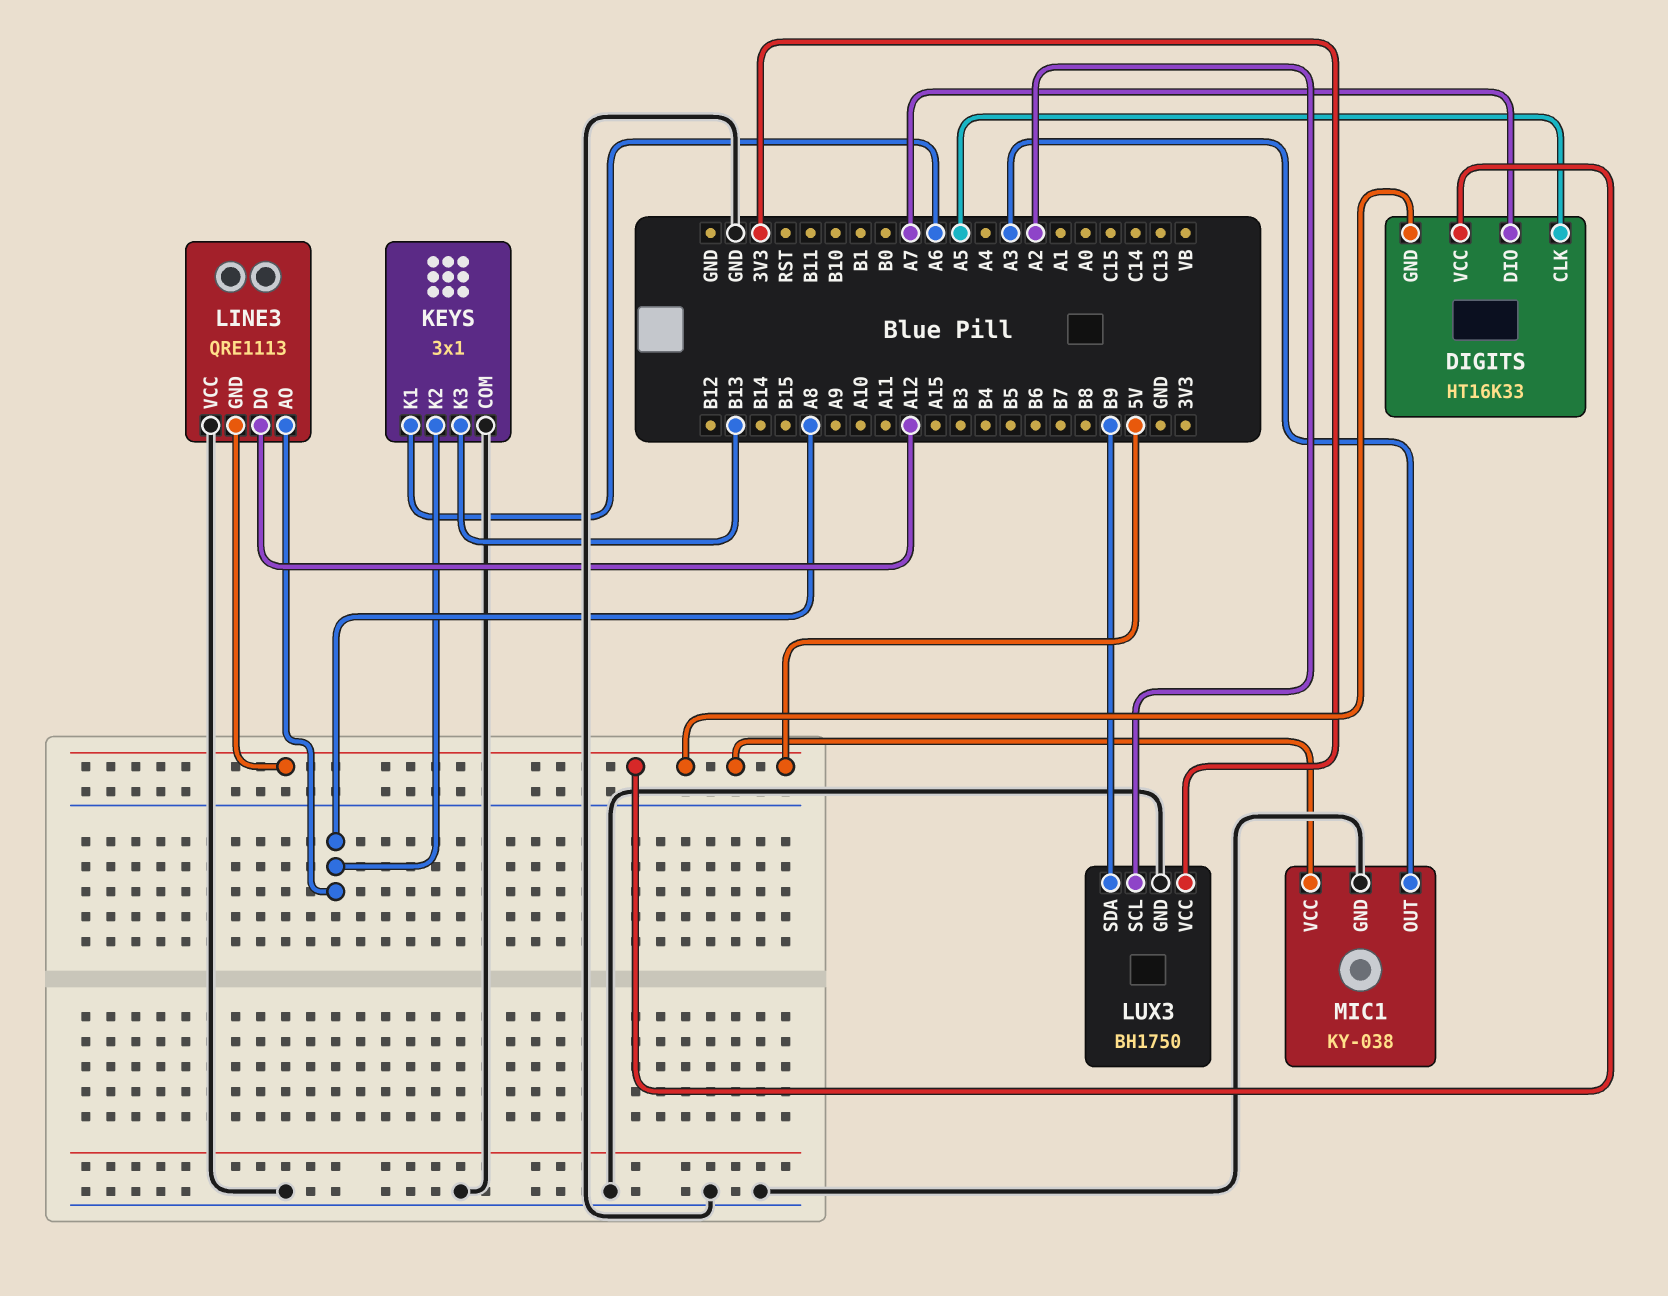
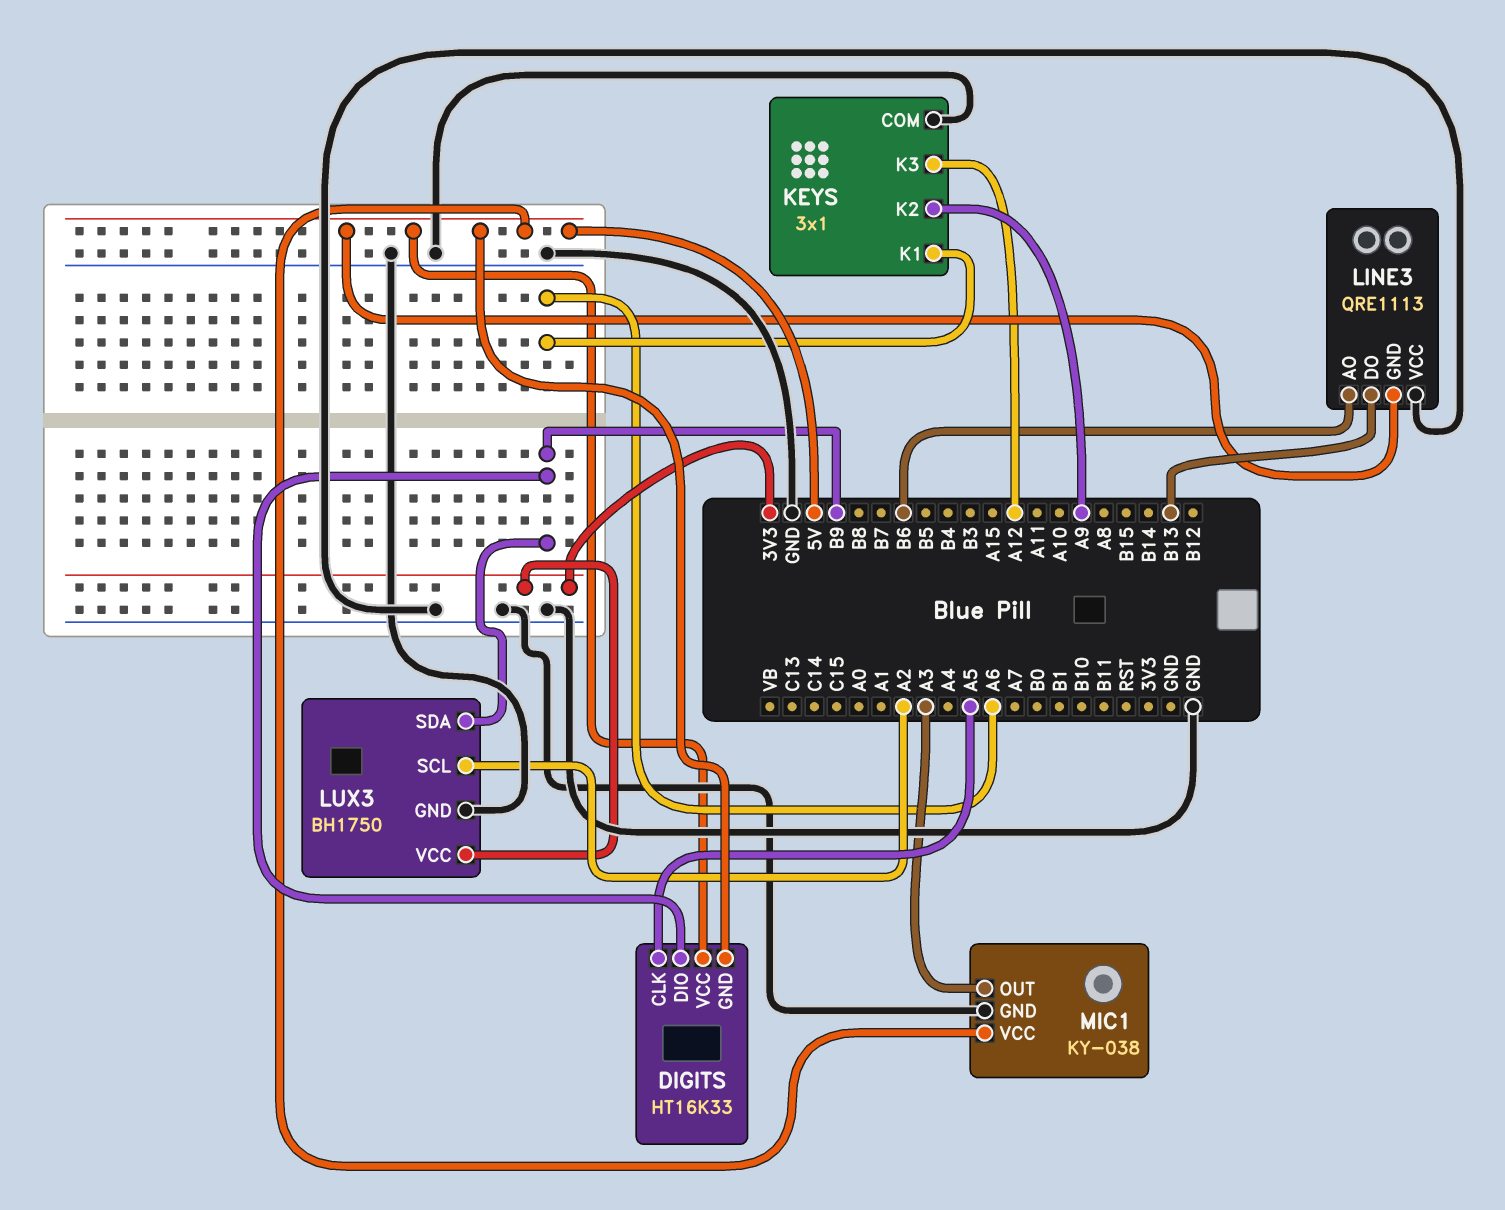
DIGITS pin DIO: A7 -> B9
KEYS pin K2: A8 -> A9
KEYS pin K3: B13 -> A12
LINE3 pin AO: A8 -> B6
LINE3 pin DO: A12 -> B13

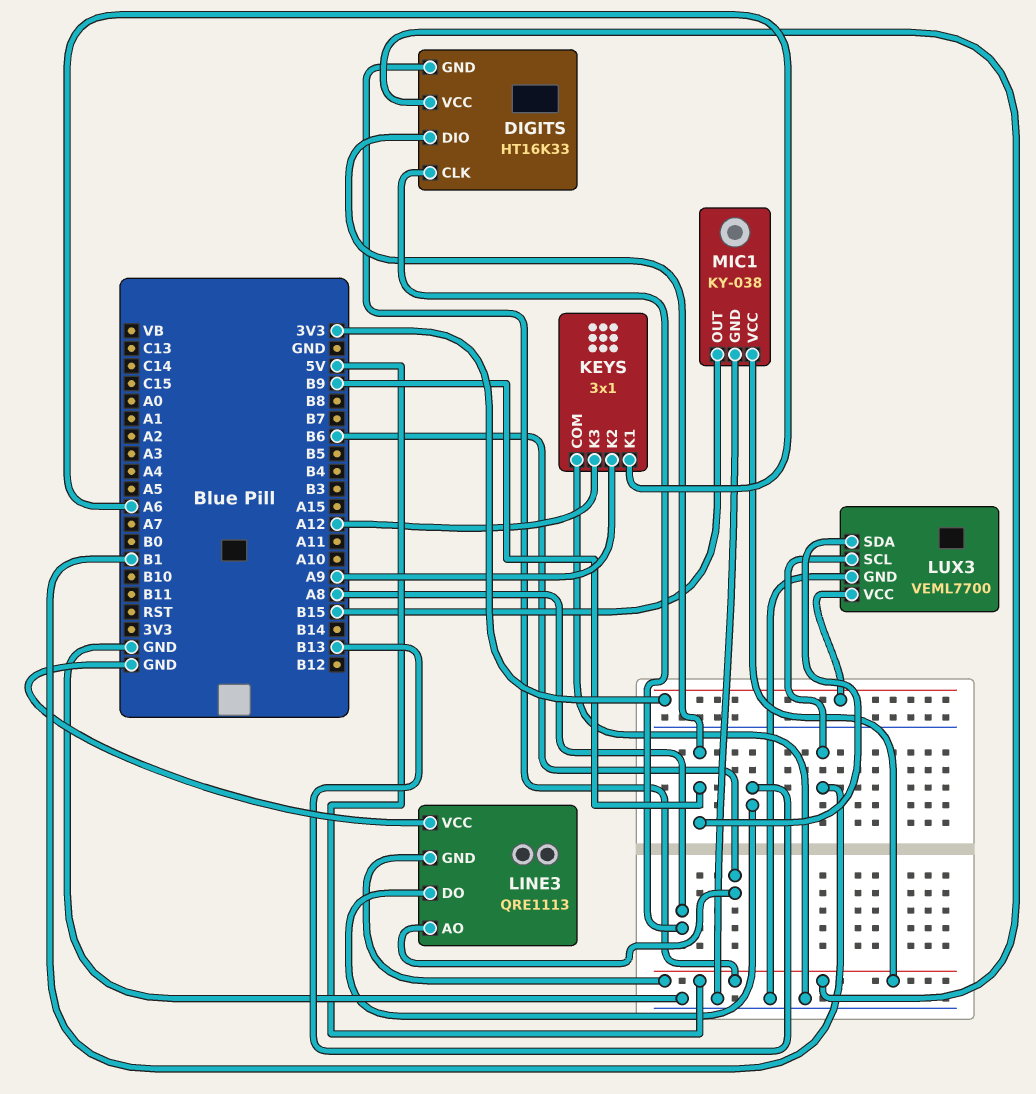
DIGITS pin CLK: A5 -> A8
LUX3: BH1750 -> VEML7700
LUX3 pin SCL: A2 -> B1
MIC1 pin OUT: A3 -> B15

